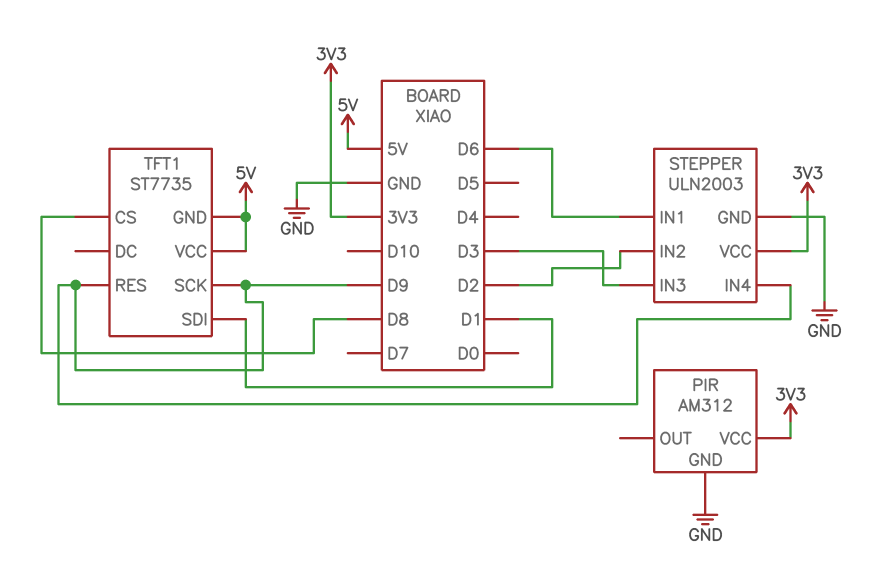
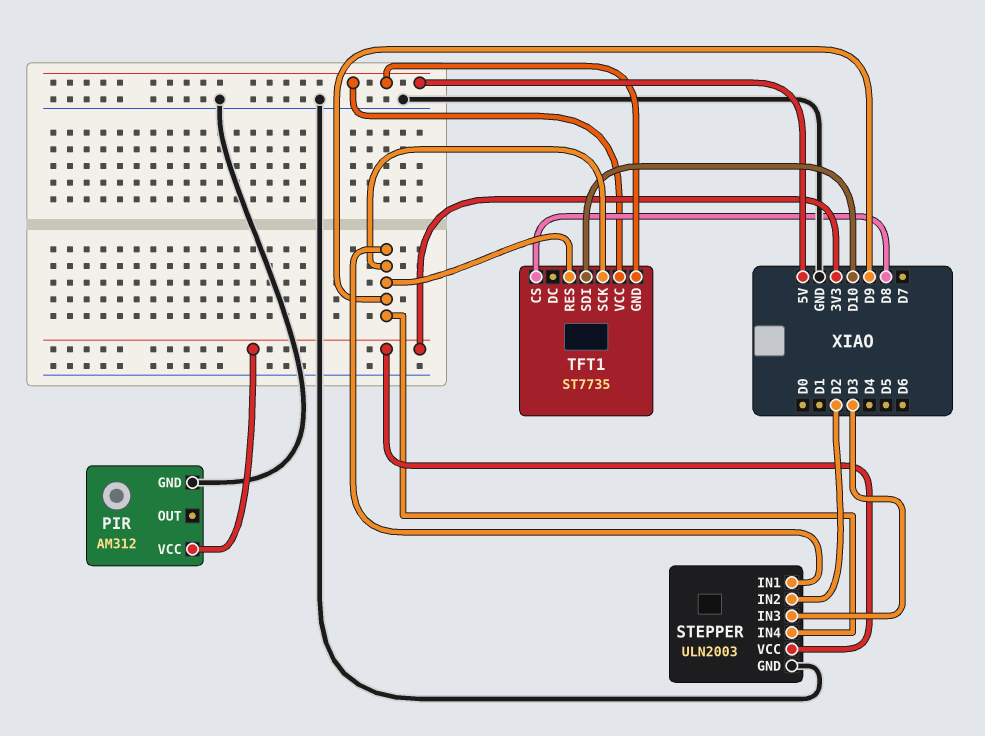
STEPPER pin IN1: D6 -> D9
TFT1 pin SDI: D1 -> D10

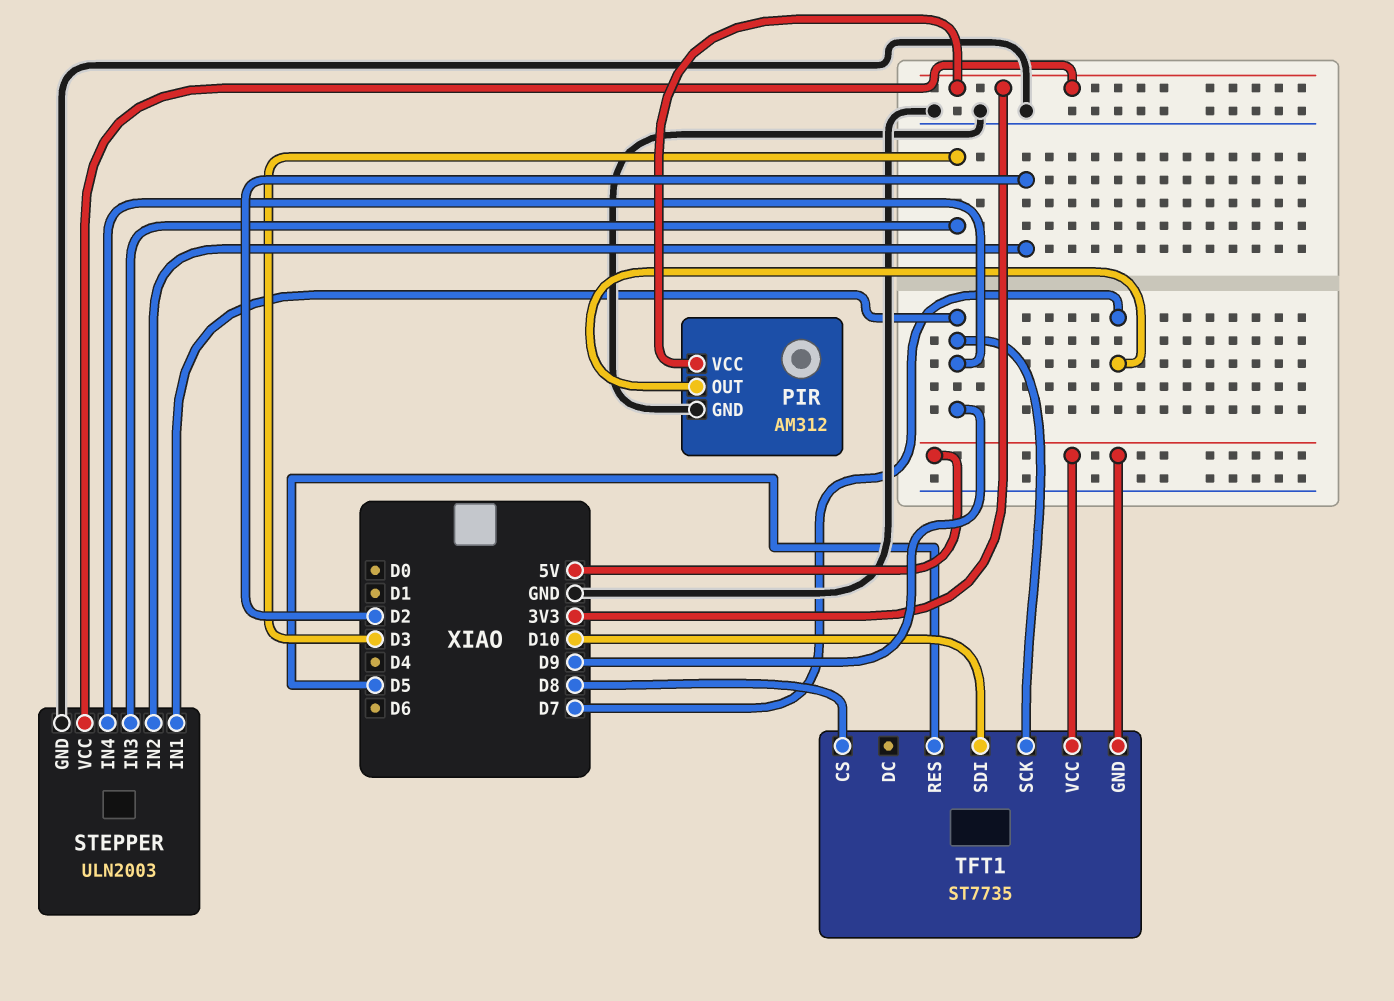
PIR pin OUT: none -> D7
TFT1 pin RES: D9 -> D5

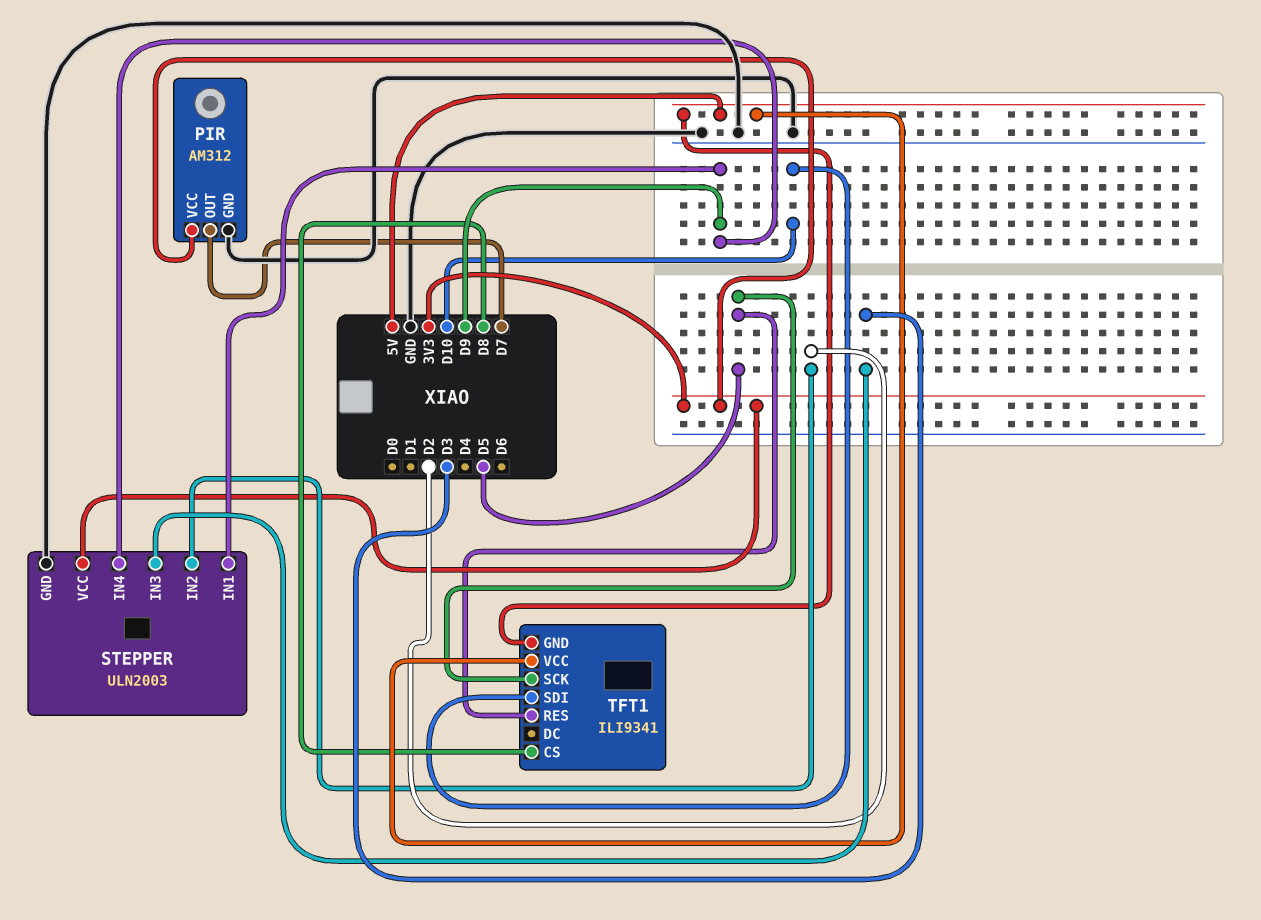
TFT1: ST7735 -> ILI9341
TFT1 pin SCK: D9 -> D5

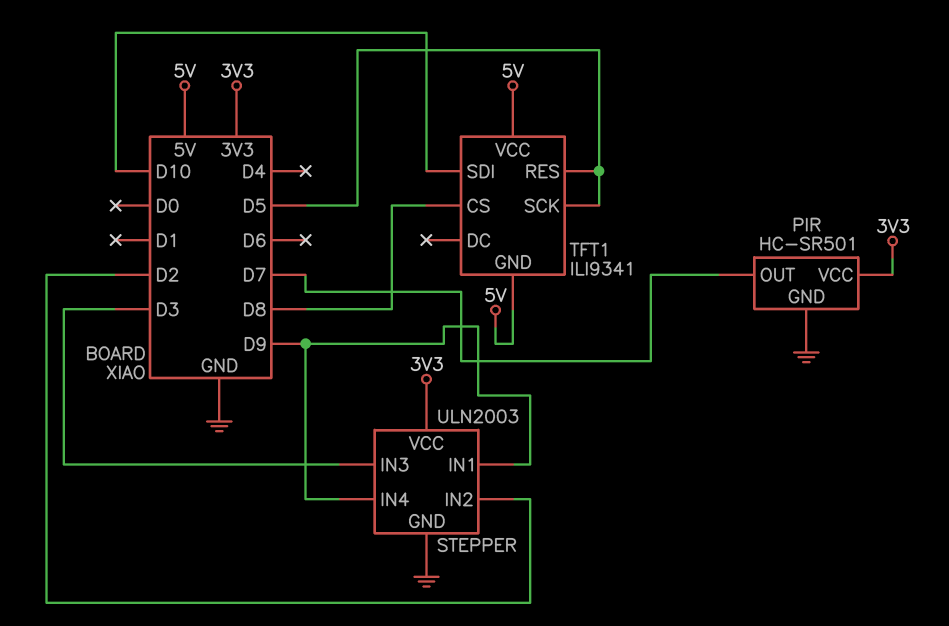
PIR: AM312 -> HC-SR501

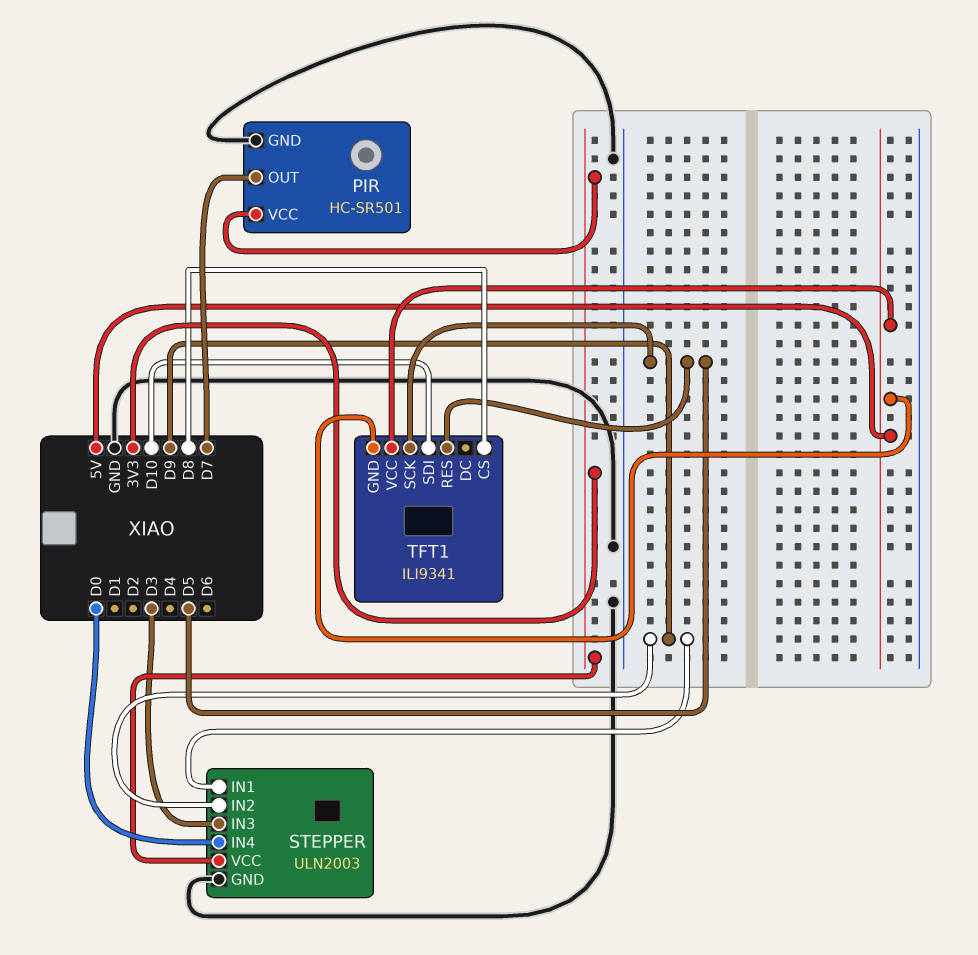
STEPPER pin IN2: D2 -> D9
STEPPER pin IN4: D9 -> D0

